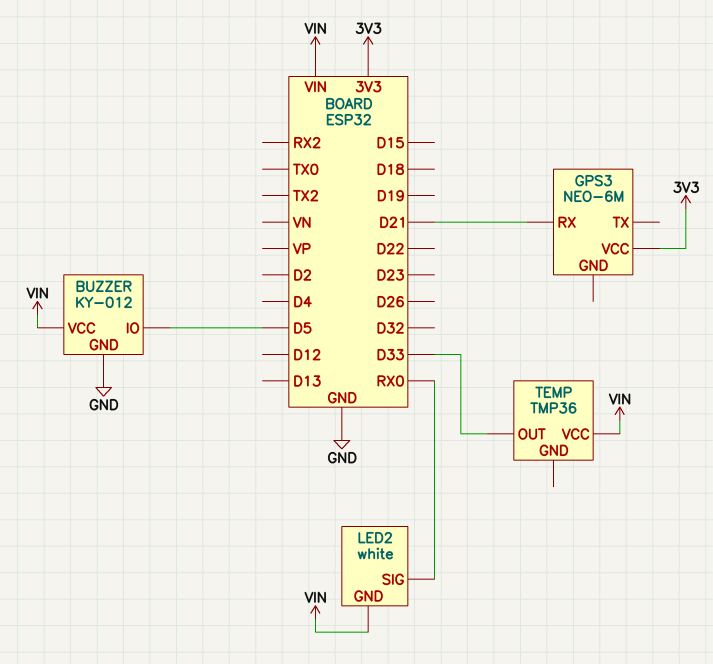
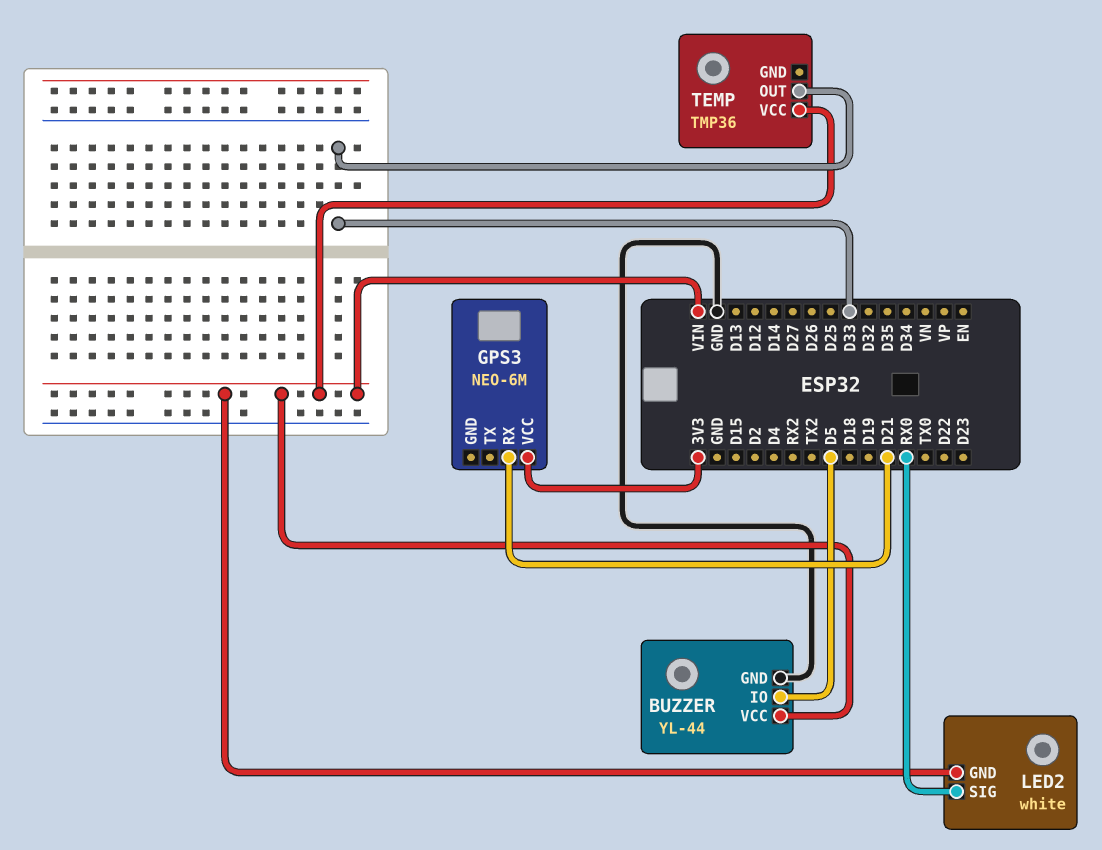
BUZZER: KY-012 -> YL-44

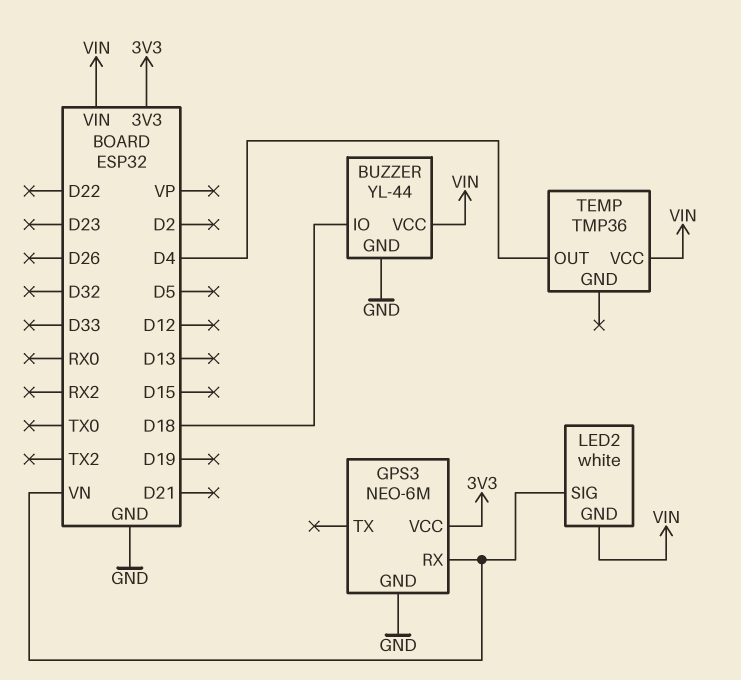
BUZZER pin IO: D5 -> D18
GPS3 pin GND: none -> GND
GPS3 pin RX: D21 -> VN
LED2 pin SIG: RX0 -> VN
TEMP pin OUT: D33 -> D4

